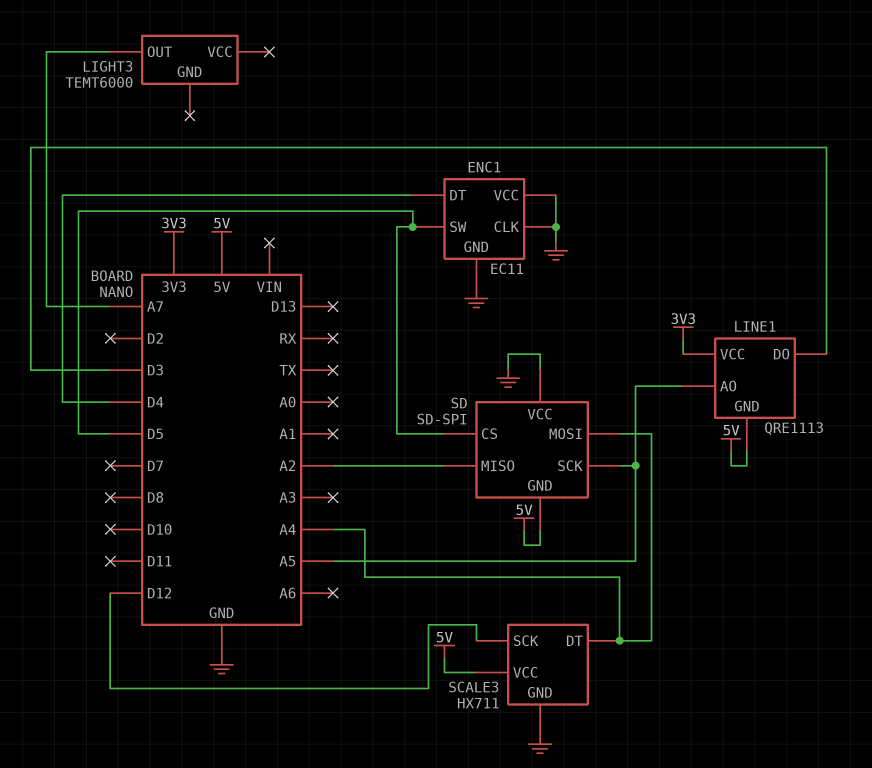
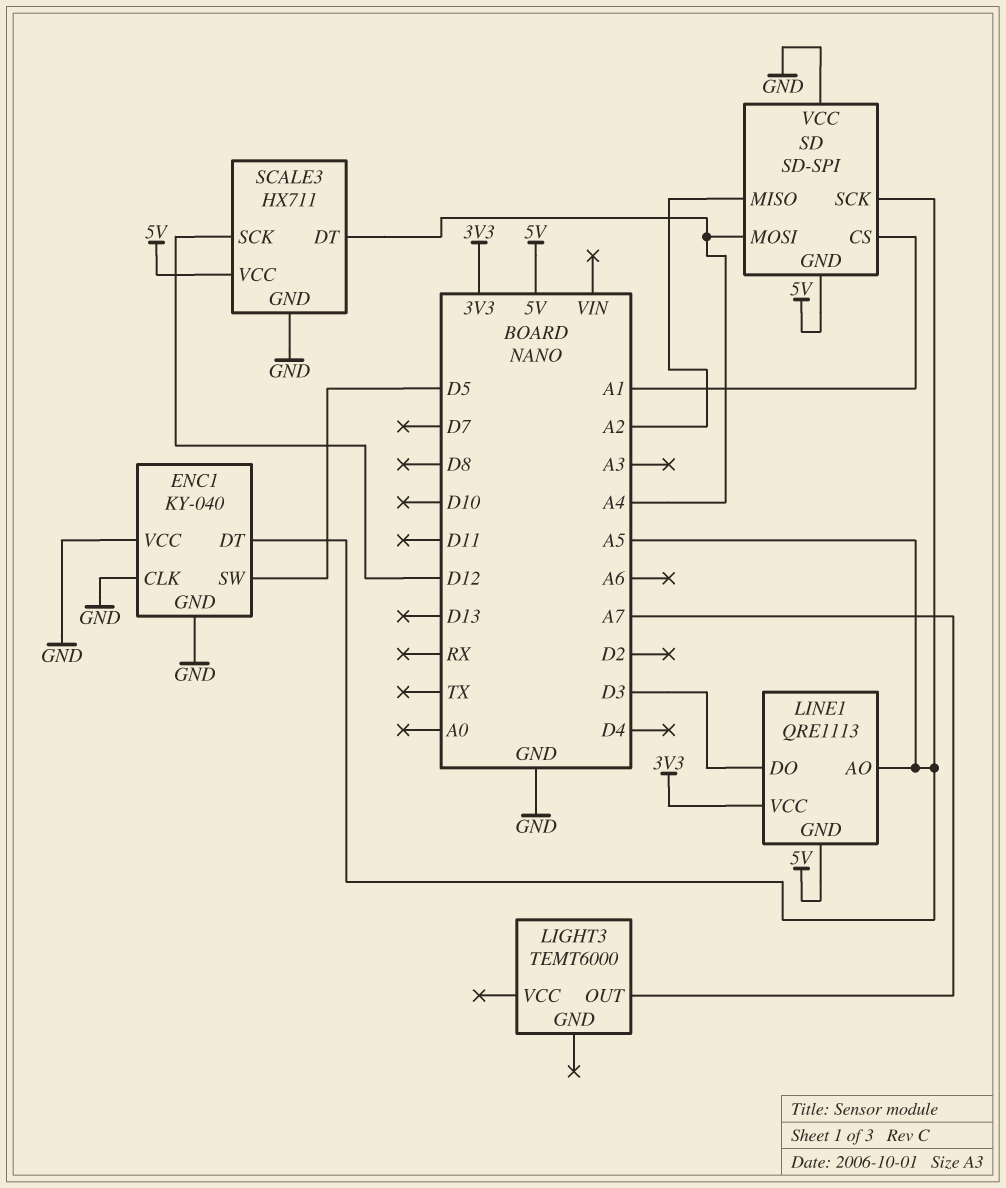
ENC1: EC11 -> KY-040
ENC1 pin DT: D4 -> A5
SD pin CS: D5 -> A1

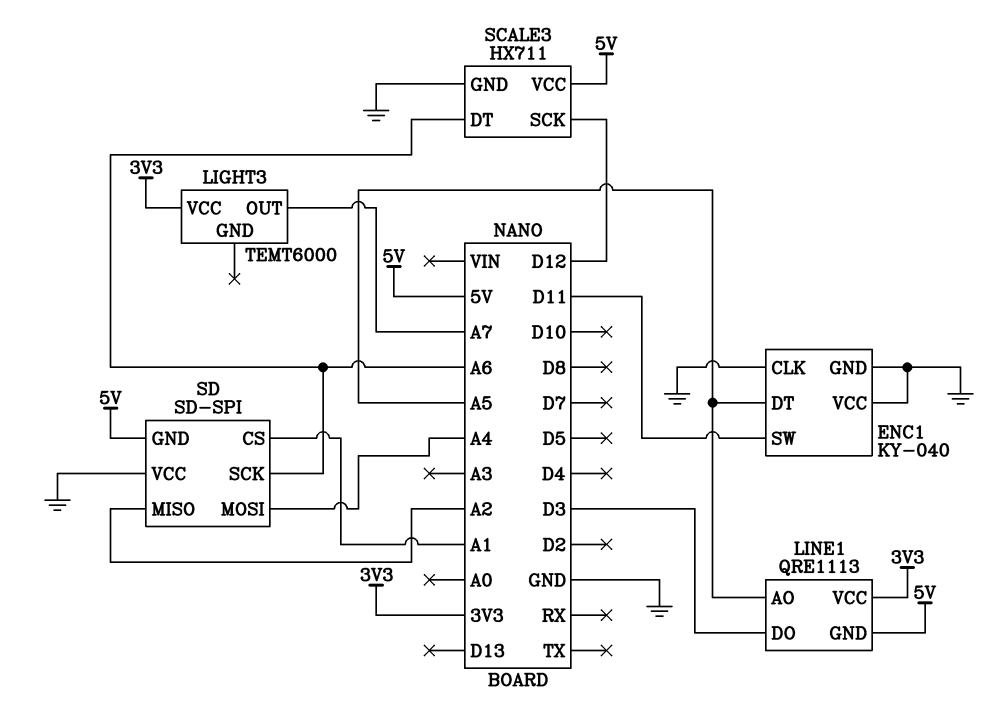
ENC1 pin SW: D5 -> D11
LIGHT3 pin VCC: none -> 3V3
SCALE3 pin DT: A4 -> A6
SD pin SCK: A5 -> A6

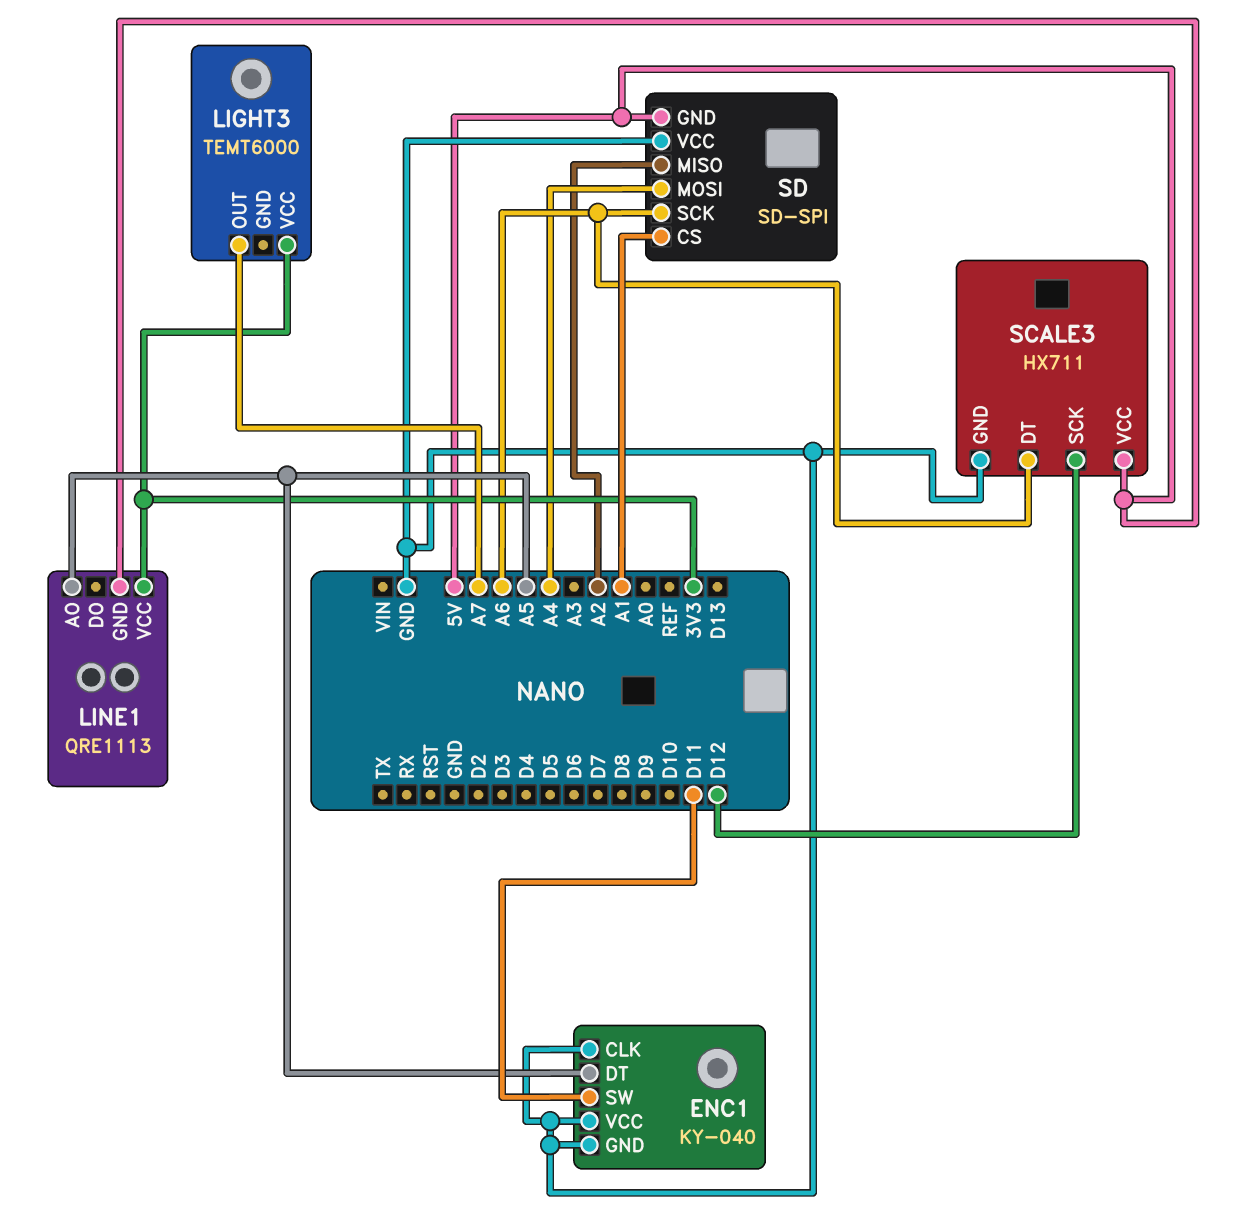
LINE1 pin DO: D3 -> none

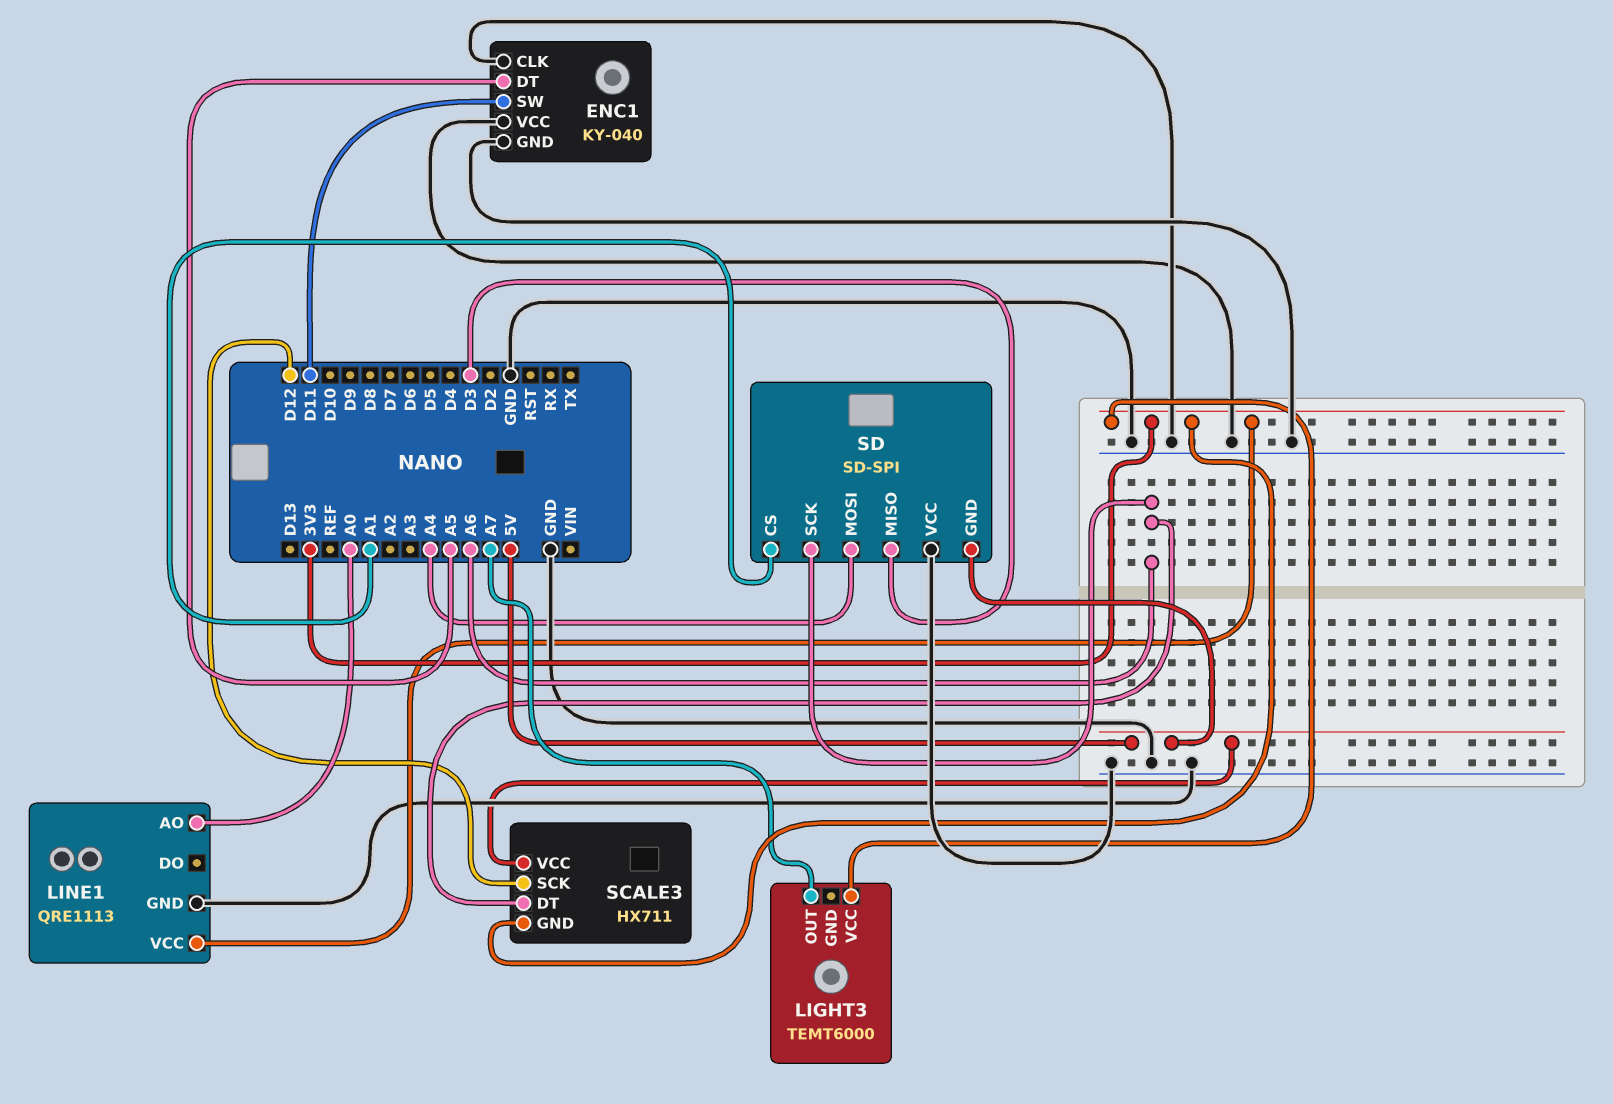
LINE1 pin AO: A5 -> A0
LINE1 pin GND: 5V -> GND
SCALE3 pin GND: GND -> 3V3
SD pin MISO: A2 -> D3

